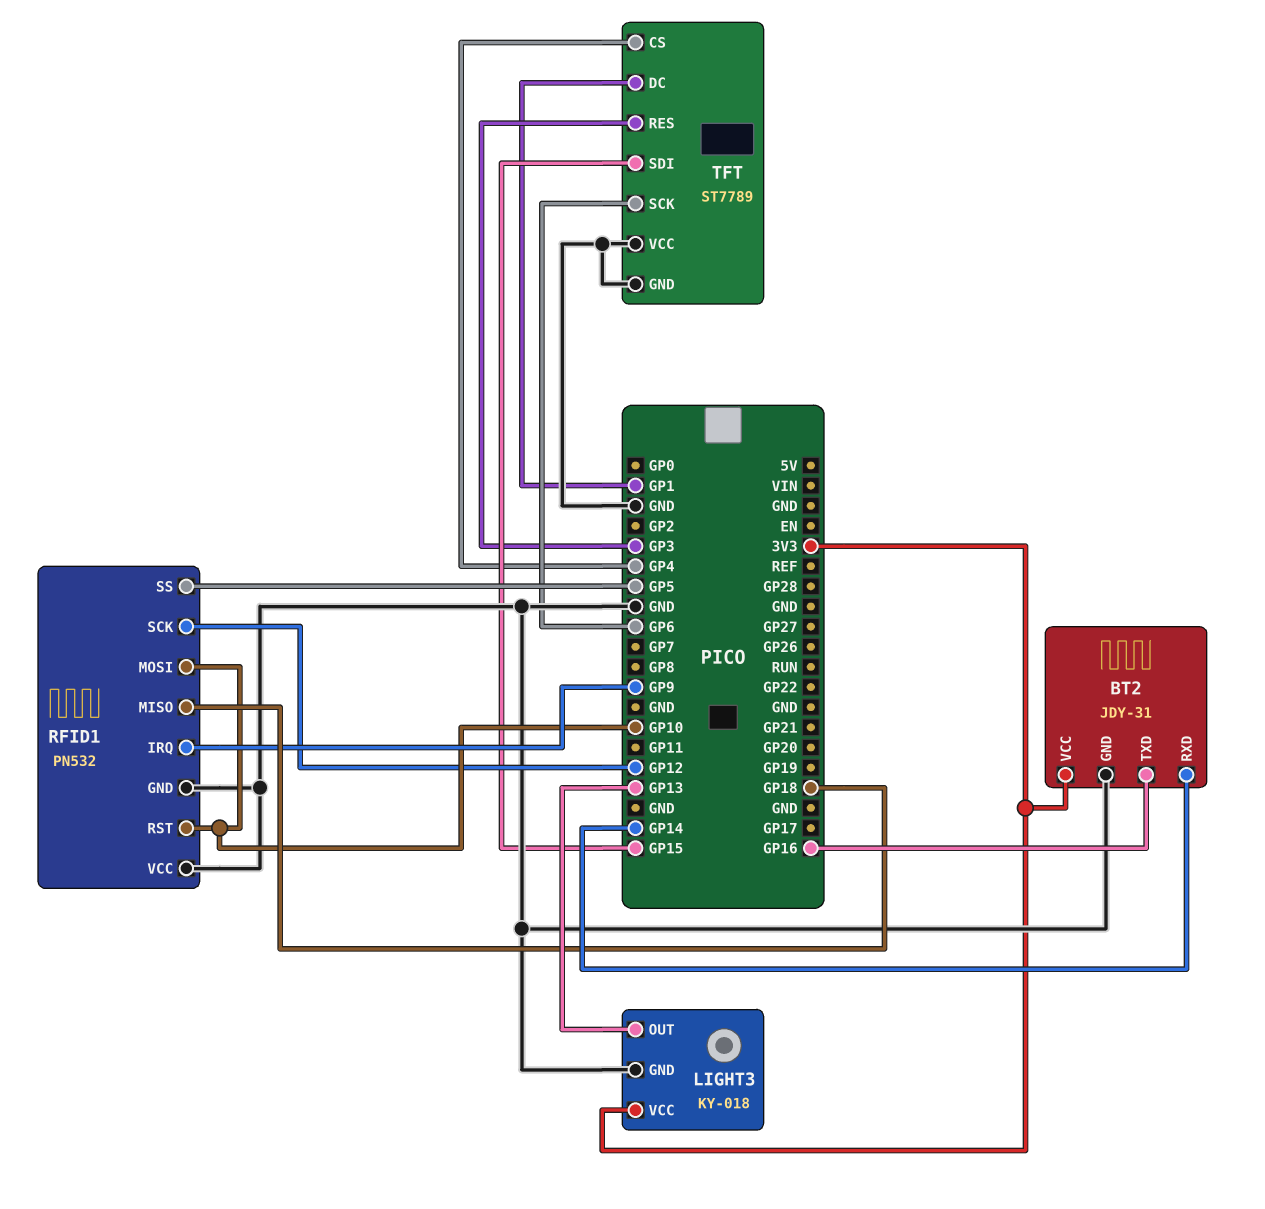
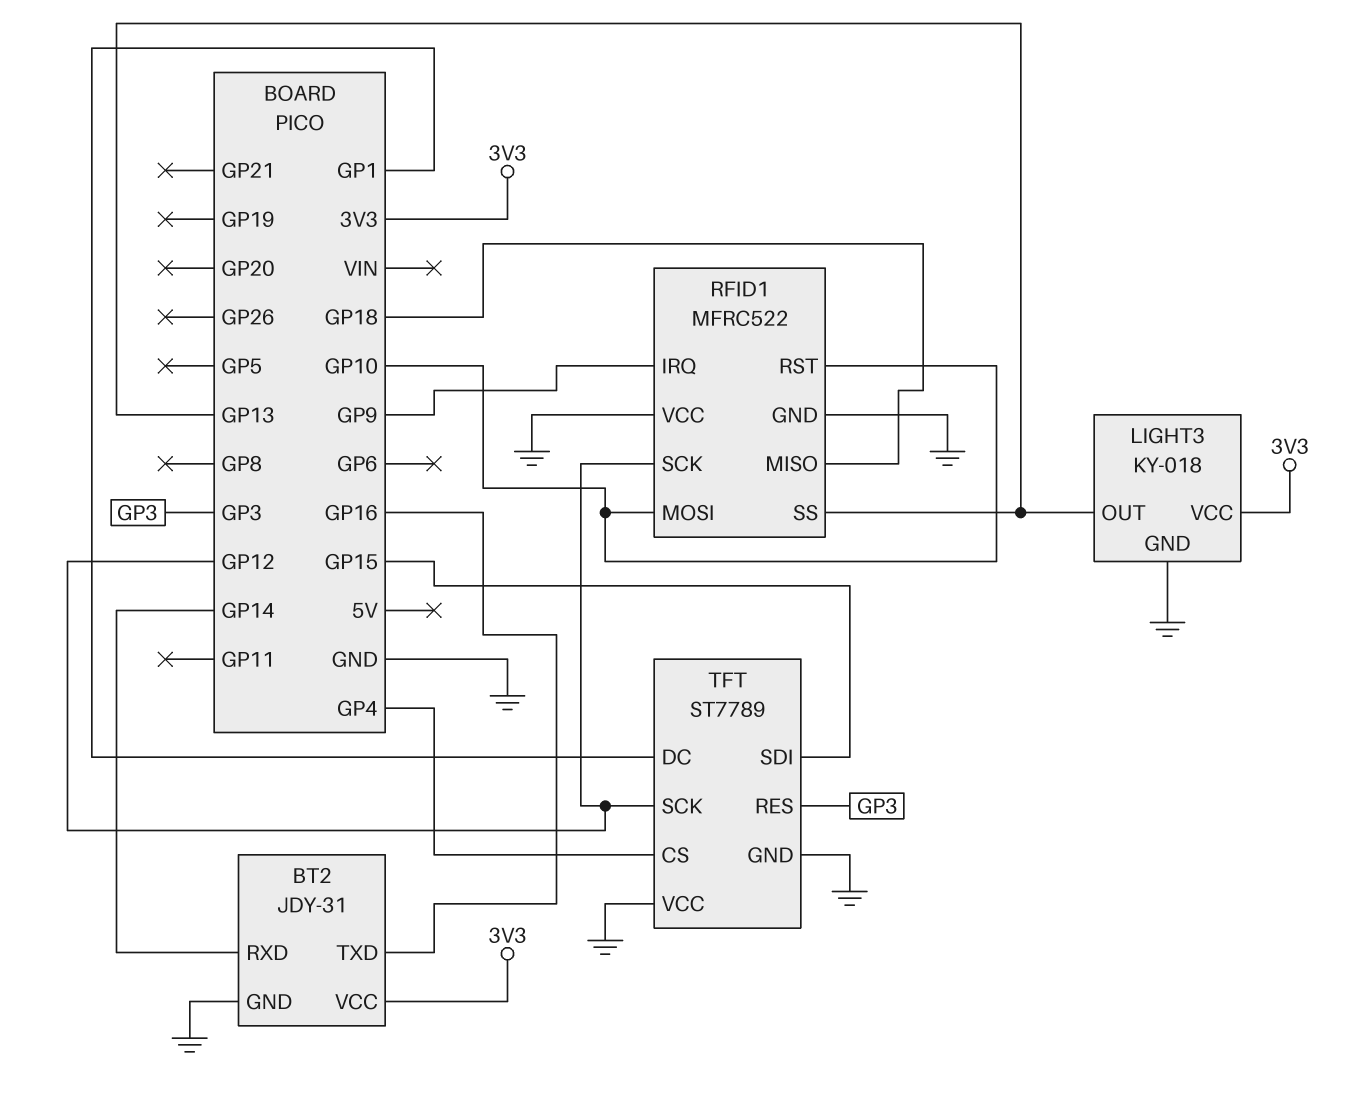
RFID1: PN532 -> MFRC522
RFID1 pin SS: GP5 -> GP13
TFT pin SCK: GP6 -> GP12

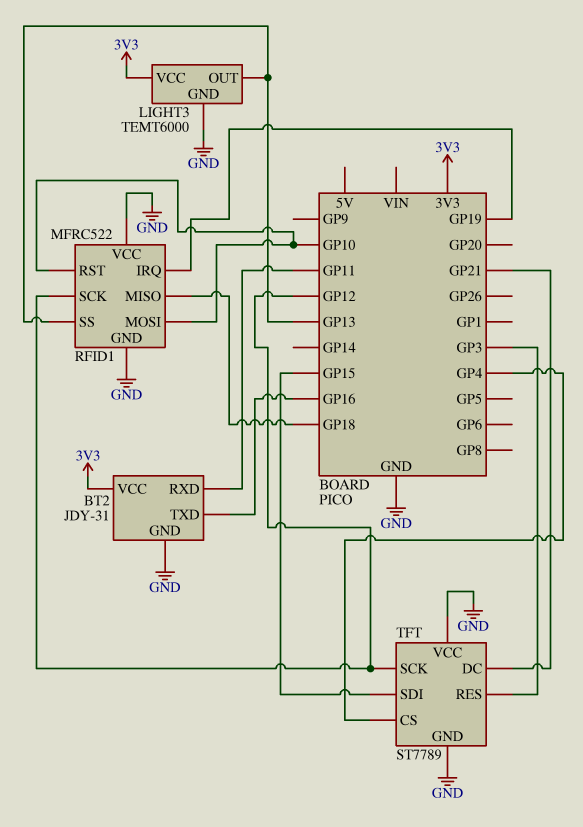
BT2 pin RXD: GP14 -> GP11
LIGHT3: KY-018 -> TEMT6000
RFID1 pin IRQ: GP9 -> GP19
TFT pin DC: GP1 -> GP21

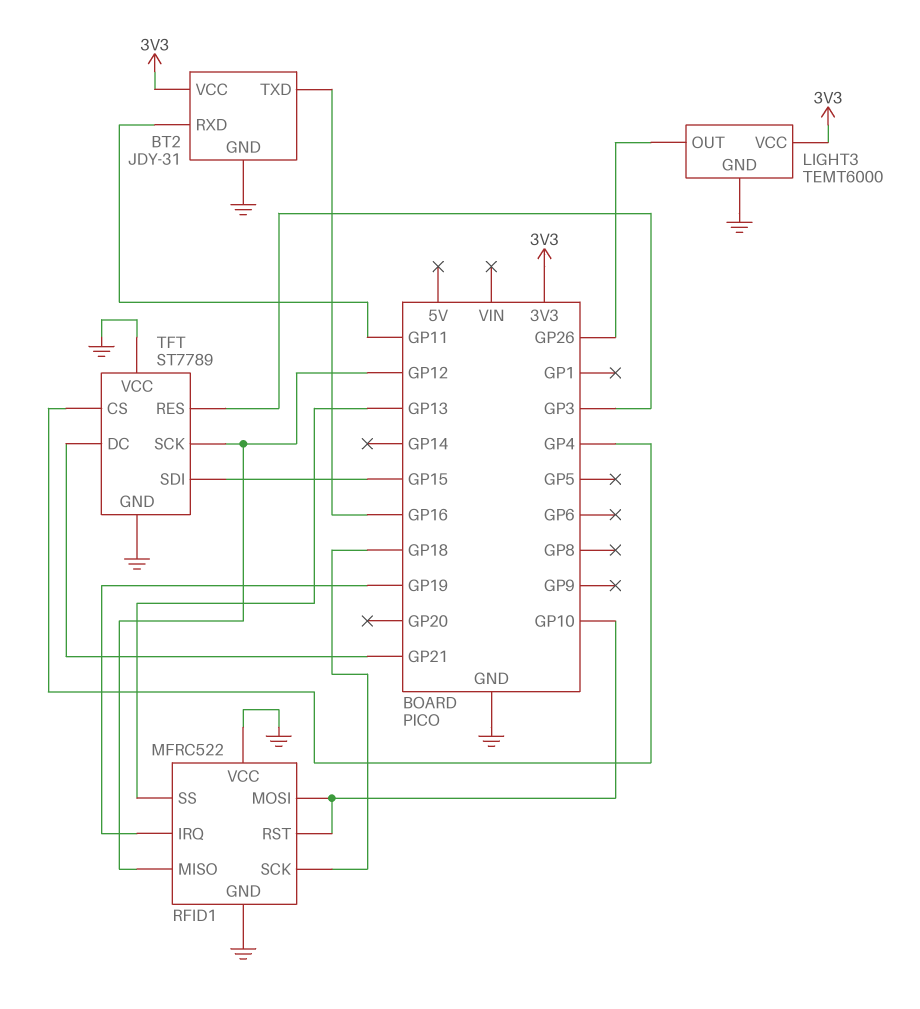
LIGHT3 pin OUT: GP13 -> GP26
RFID1 pin MISO: GP18 -> GP12
RFID1 pin SCK: GP12 -> GP18

